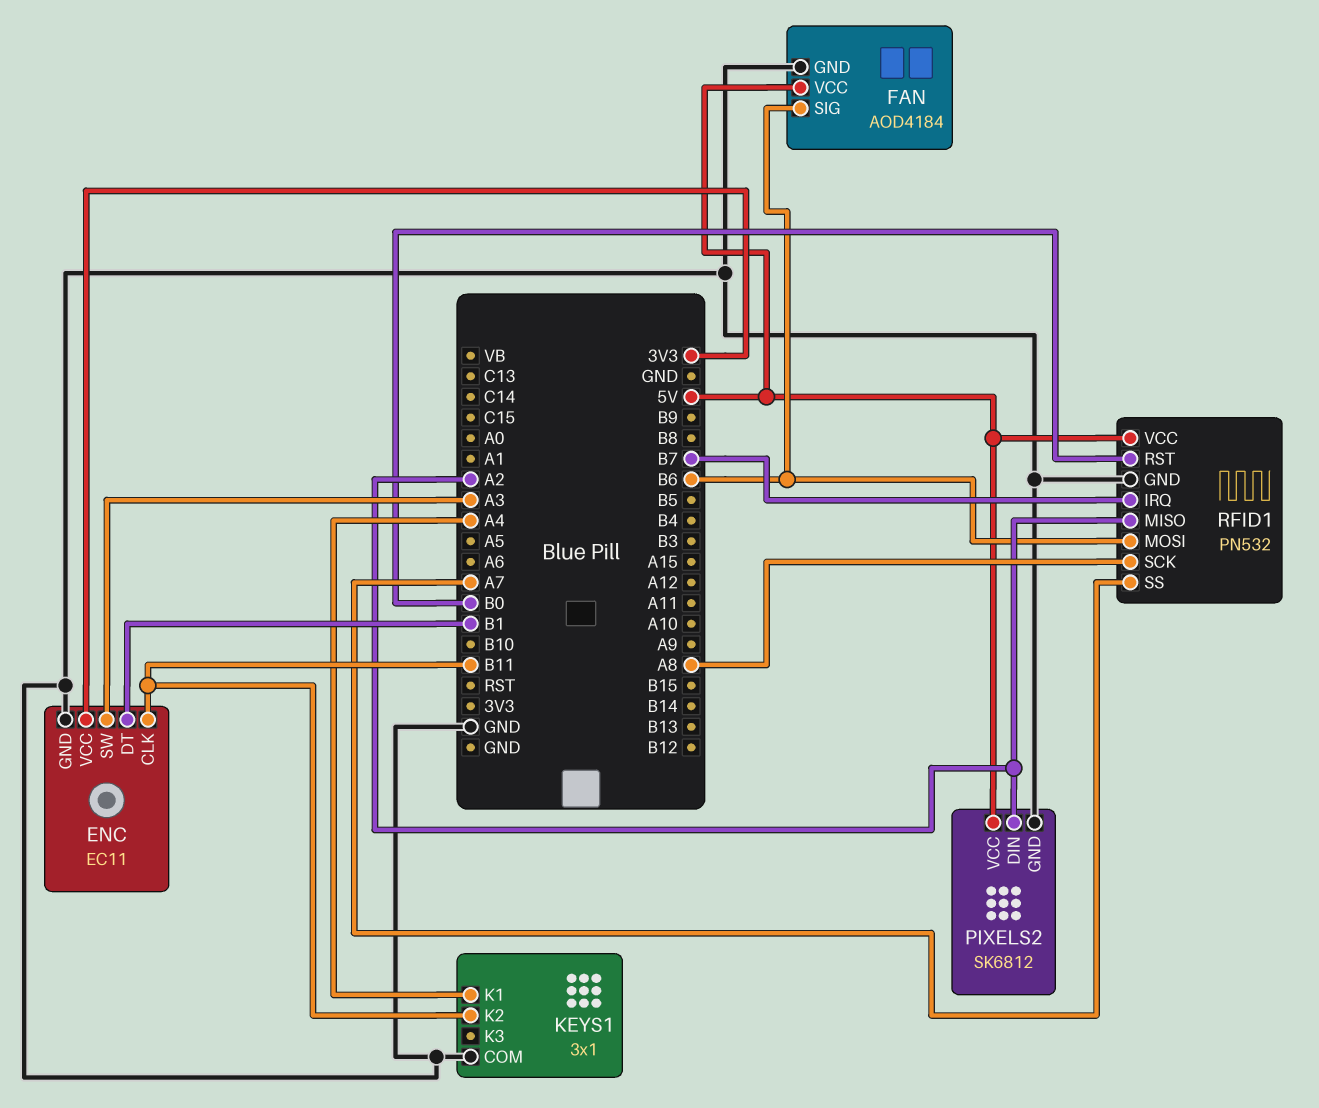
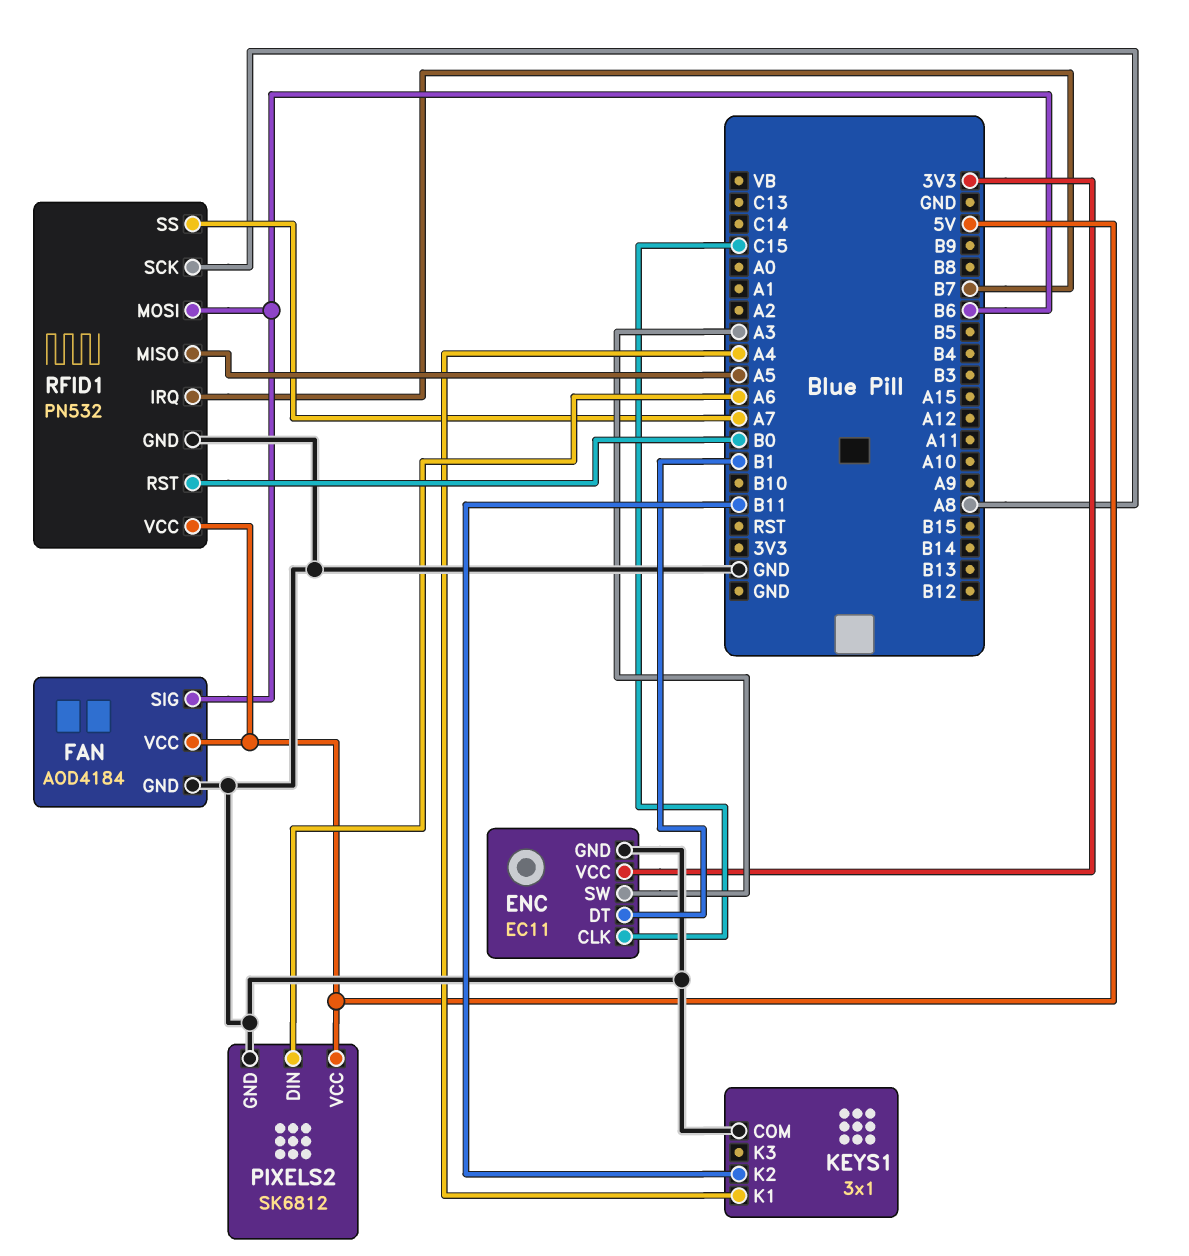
ENC pin CLK: B11 -> C15
PIXELS2 pin DIN: A2 -> A6
RFID1 pin MISO: A2 -> A5

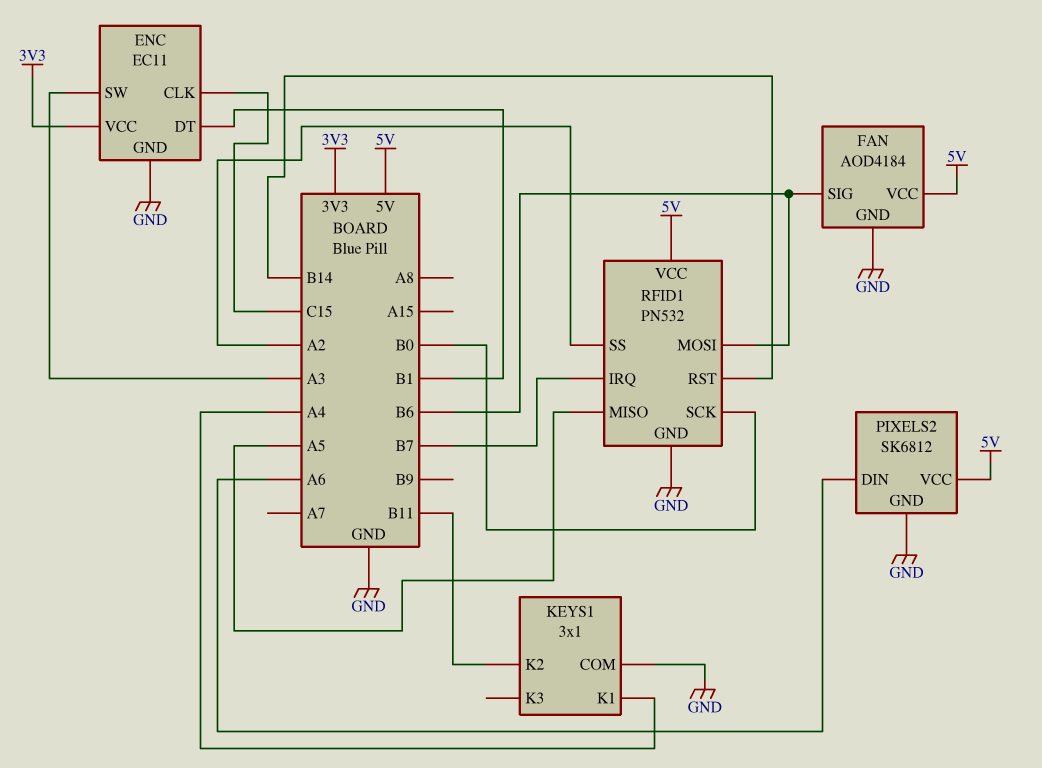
RFID1 pin RST: B0 -> B14
RFID1 pin SCK: A8 -> B0
RFID1 pin SS: A7 -> A2

